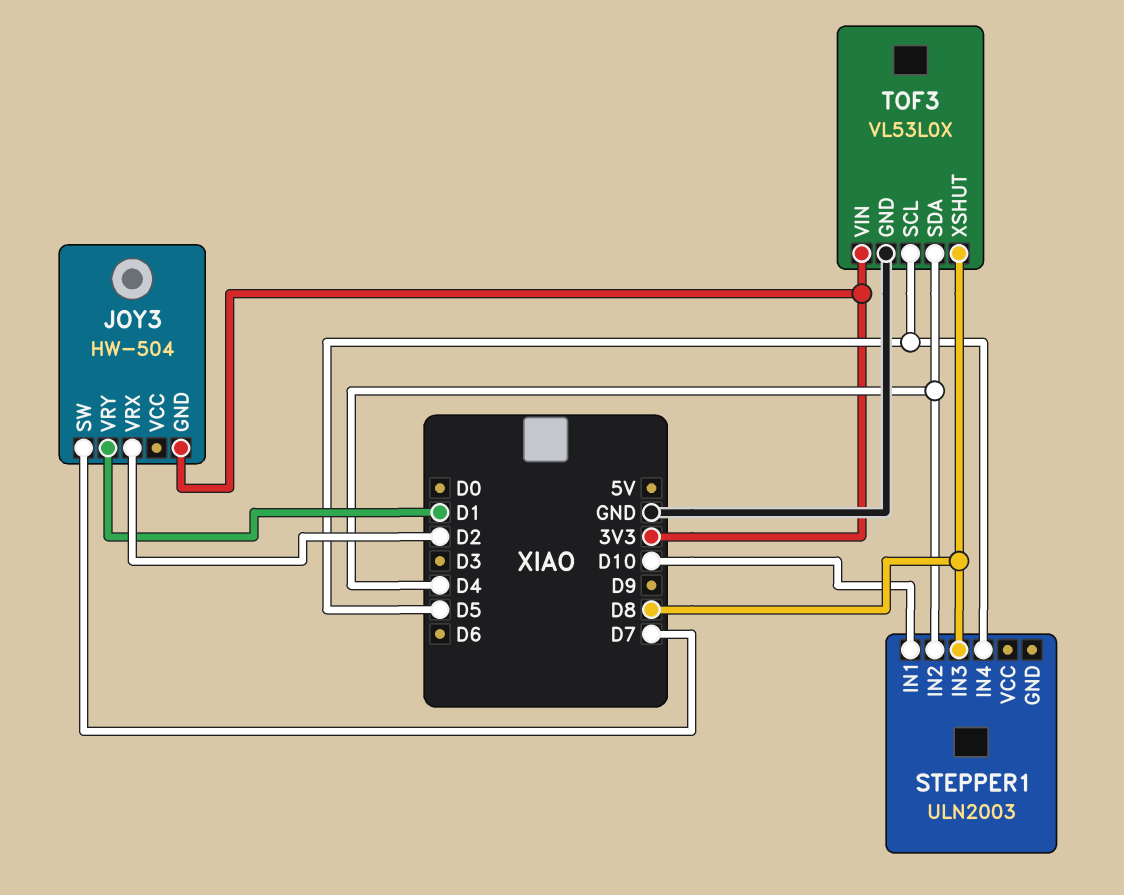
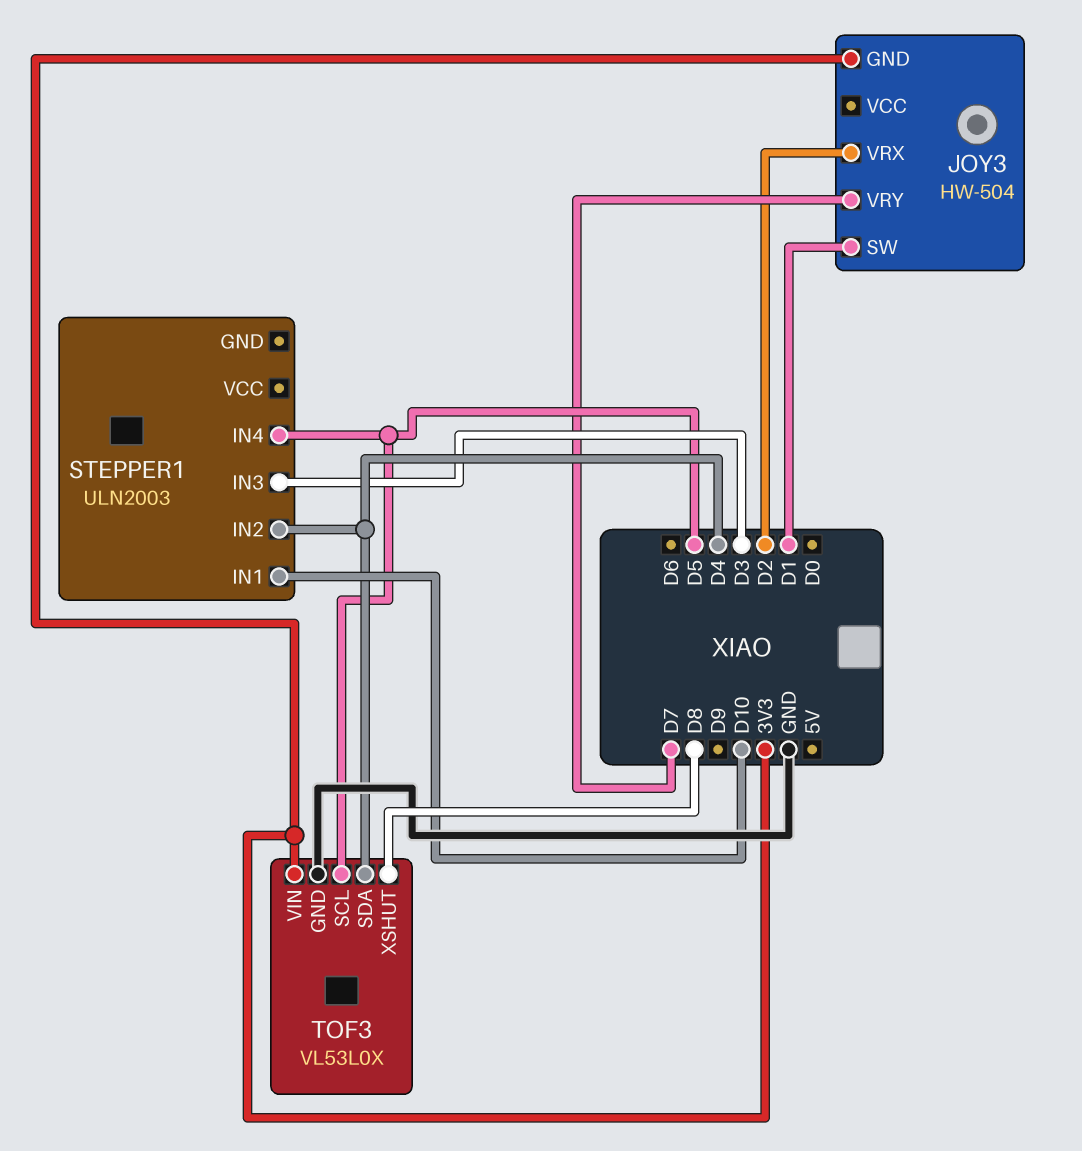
JOY3 pin SW: D7 -> D1
JOY3 pin VRY: D1 -> D7
STEPPER1 pin IN3: D8 -> D3

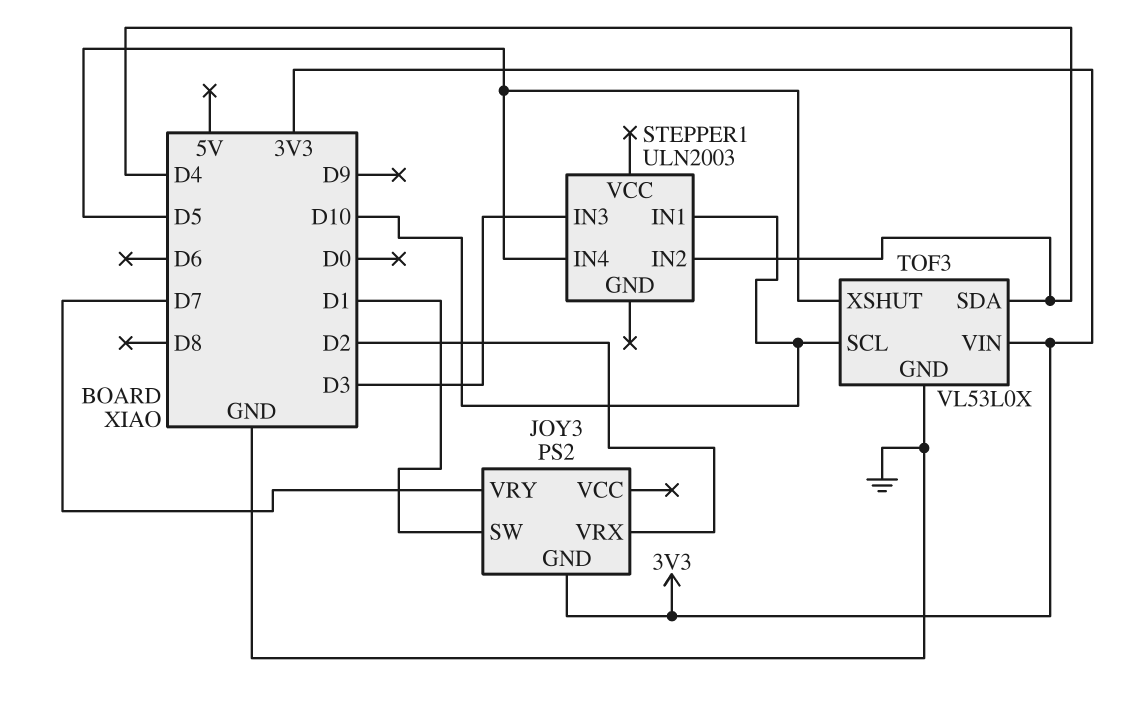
JOY3: HW-504 -> PS2
TOF3 pin SCL: D5 -> D10
TOF3 pin XSHUT: D8 -> D5

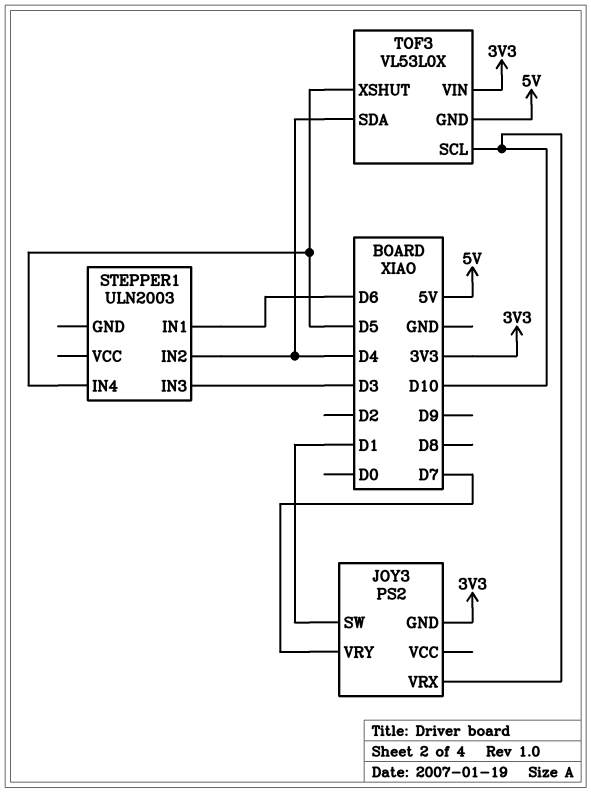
JOY3 pin VRX: D2 -> D10
STEPPER1 pin IN1: D10 -> D6
TOF3 pin GND: GND -> 5V

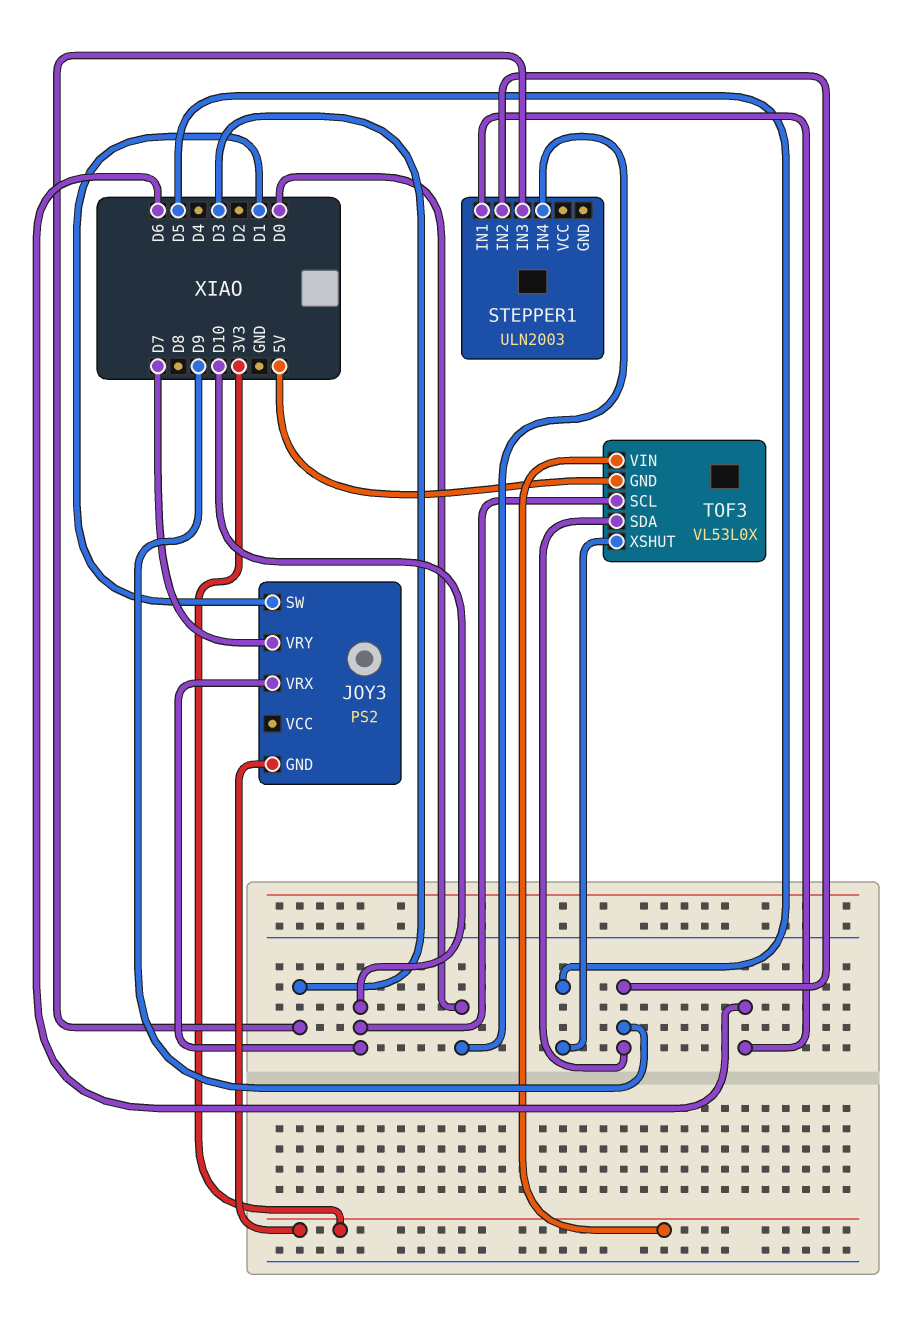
STEPPER1 pin IN2: D4 -> D9
STEPPER1 pin IN4: D5 -> D0
TOF3 pin SDA: D4 -> D9

